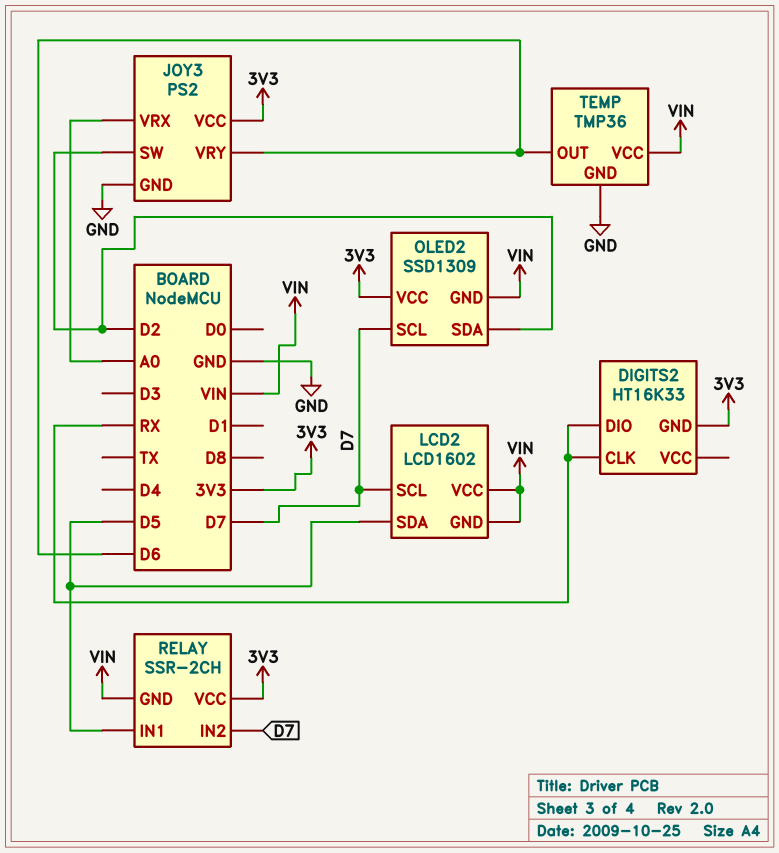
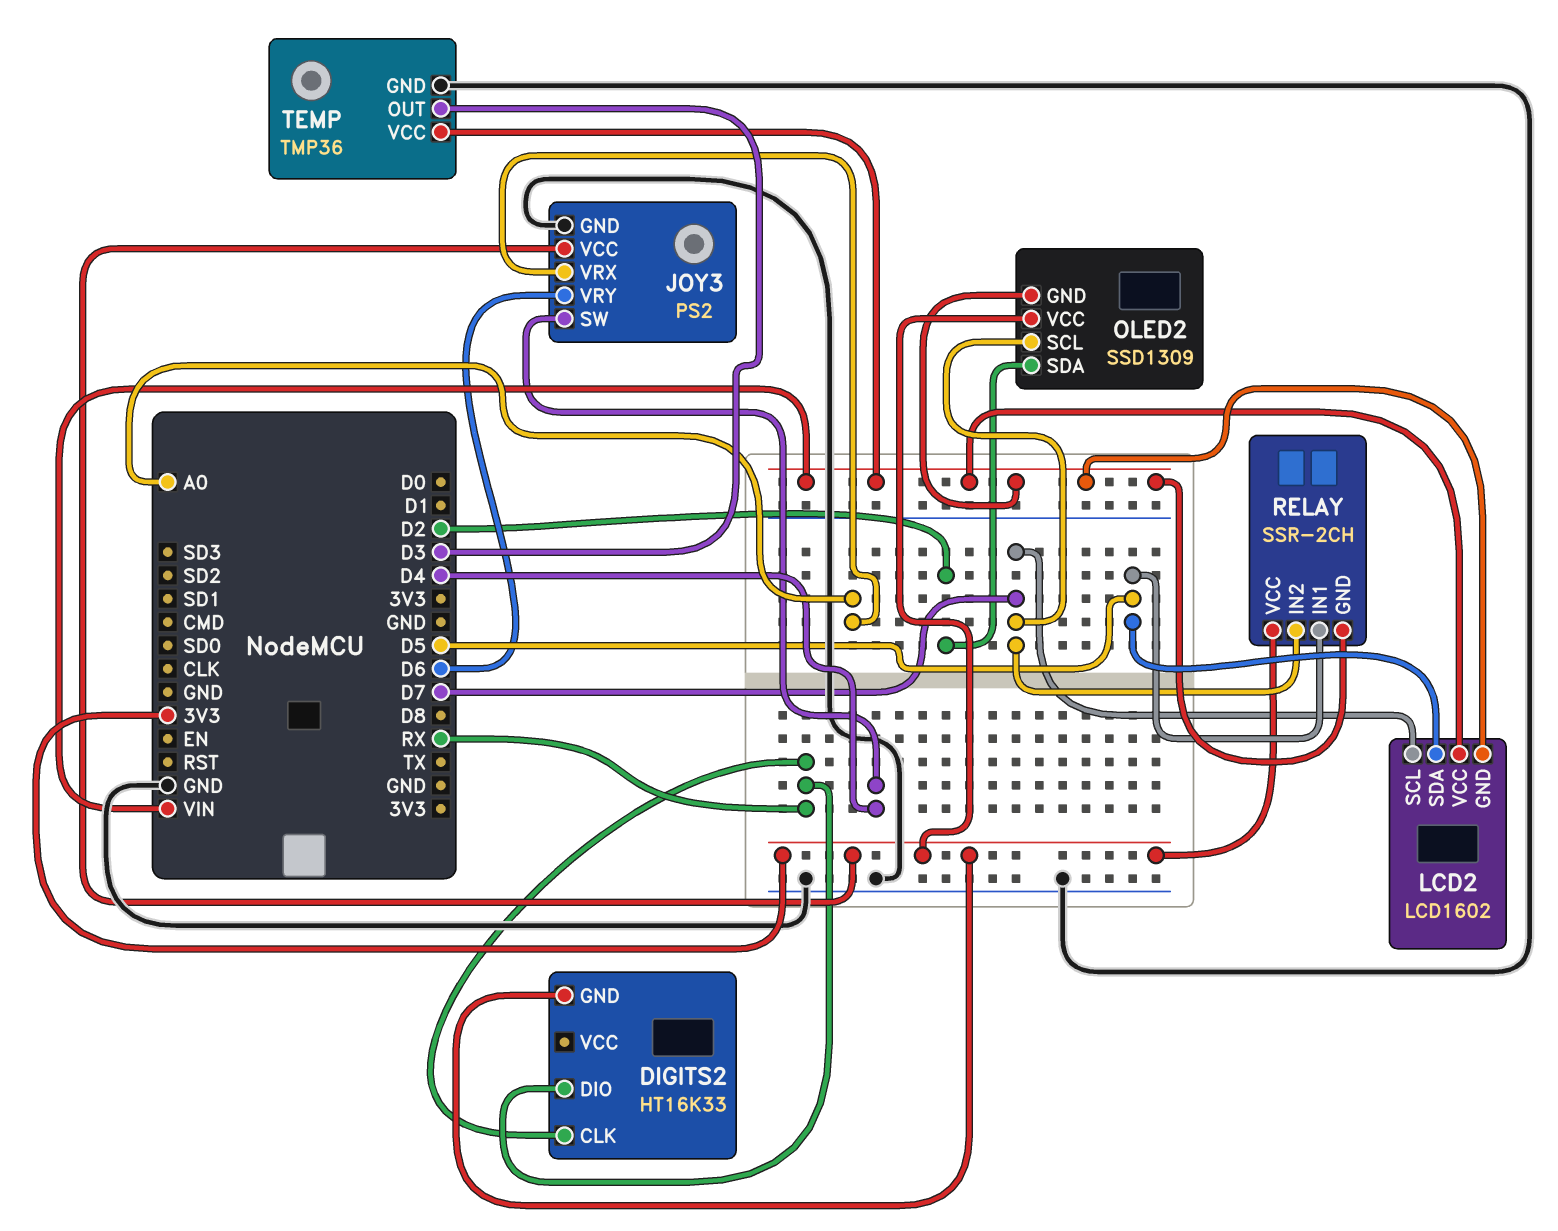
JOY3 pin SW: D2 -> D4
TEMP pin OUT: D6 -> D3

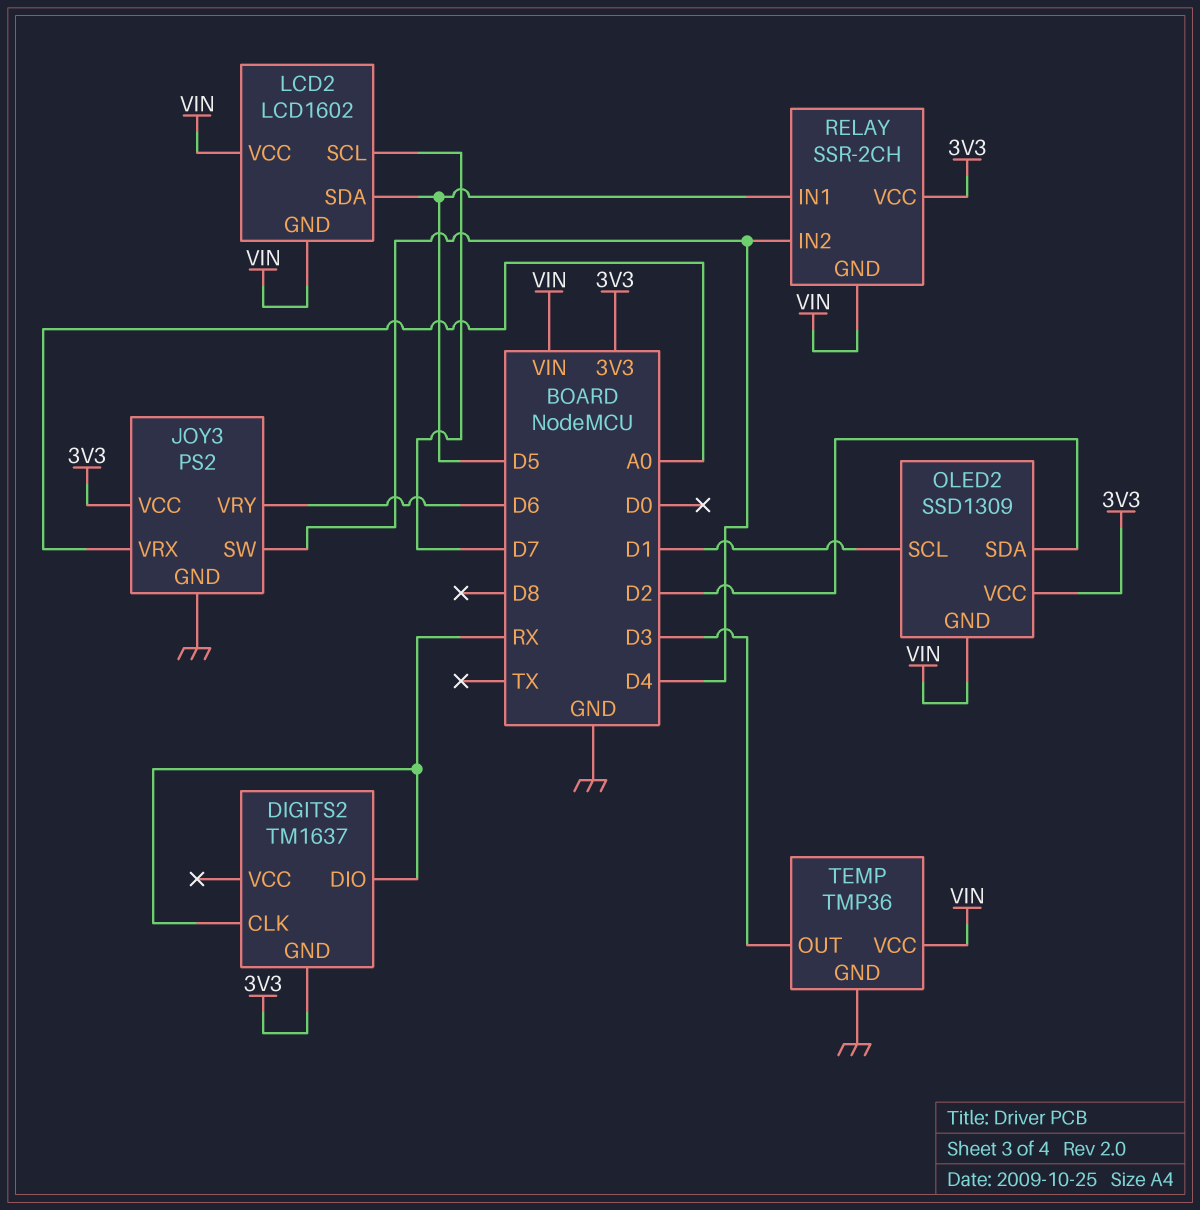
DIGITS2: HT16K33 -> TM1637
OLED2 pin SCL: D7 -> D1
RELAY pin IN2: D7 -> D4

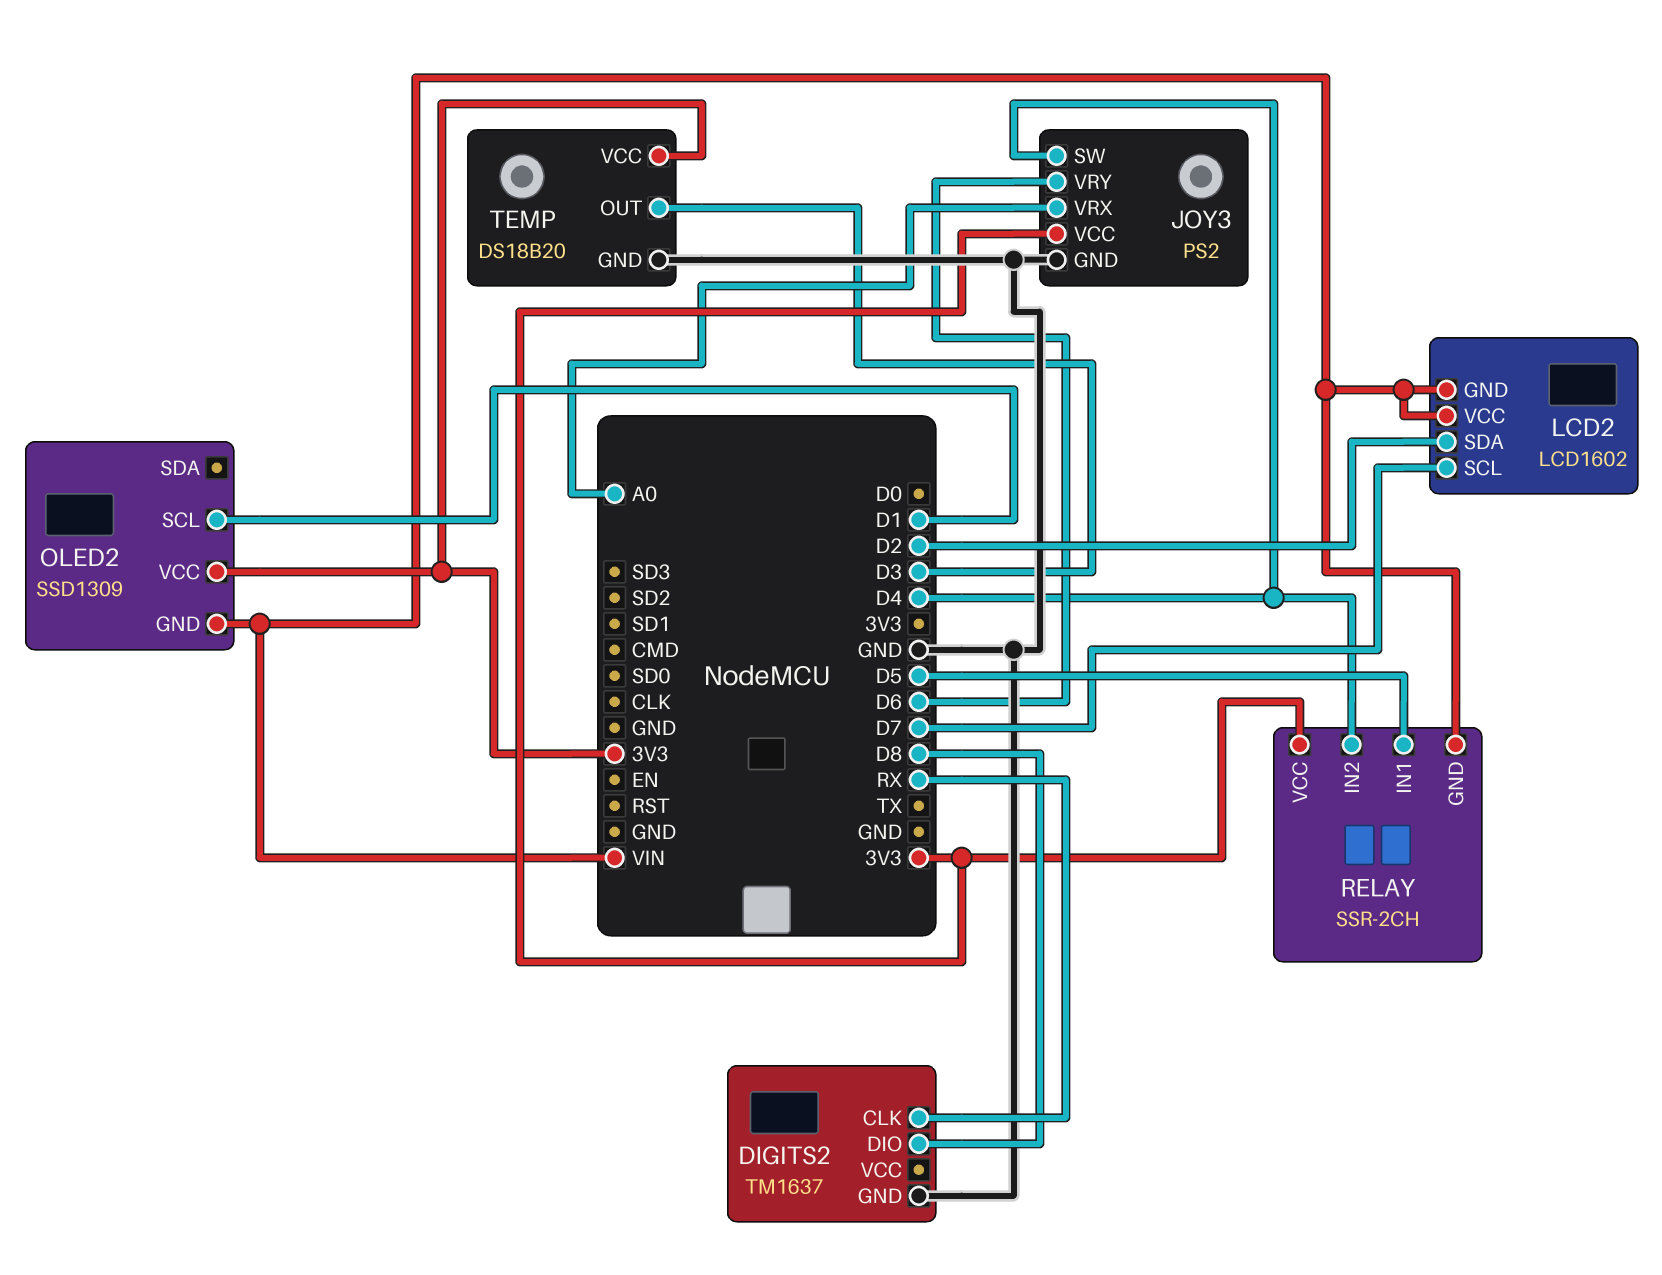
DIGITS2 pin DIO: RX -> D8
DIGITS2 pin GND: 3V3 -> GND
LCD2 pin SDA: D5 -> D2
OLED2 pin SDA: D2 -> none
TEMP: TMP36 -> DS18B20
TEMP pin VCC: VIN -> 3V3

